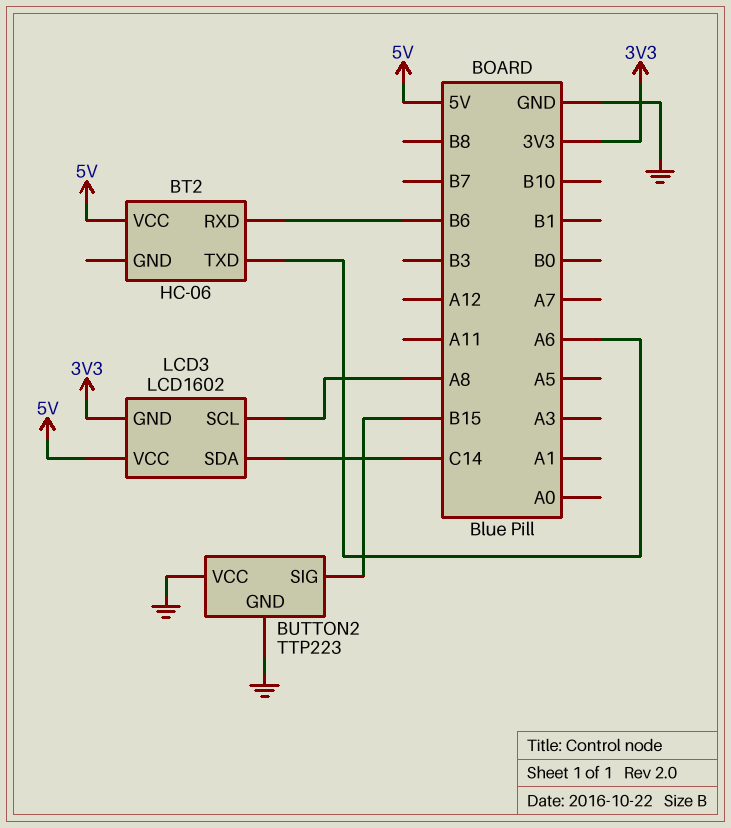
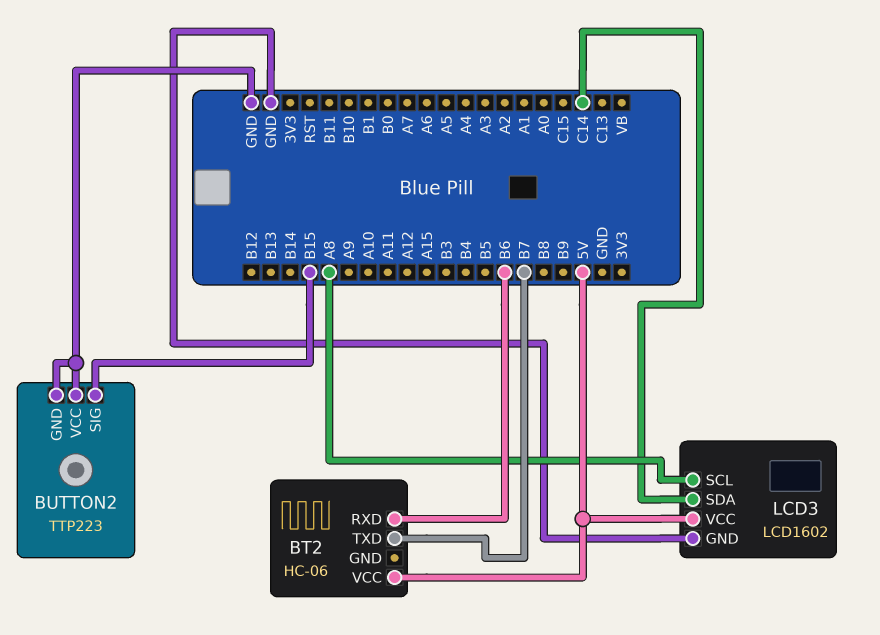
BT2 pin TXD: A6 -> B7
LCD3 pin GND: 3V3 -> GND

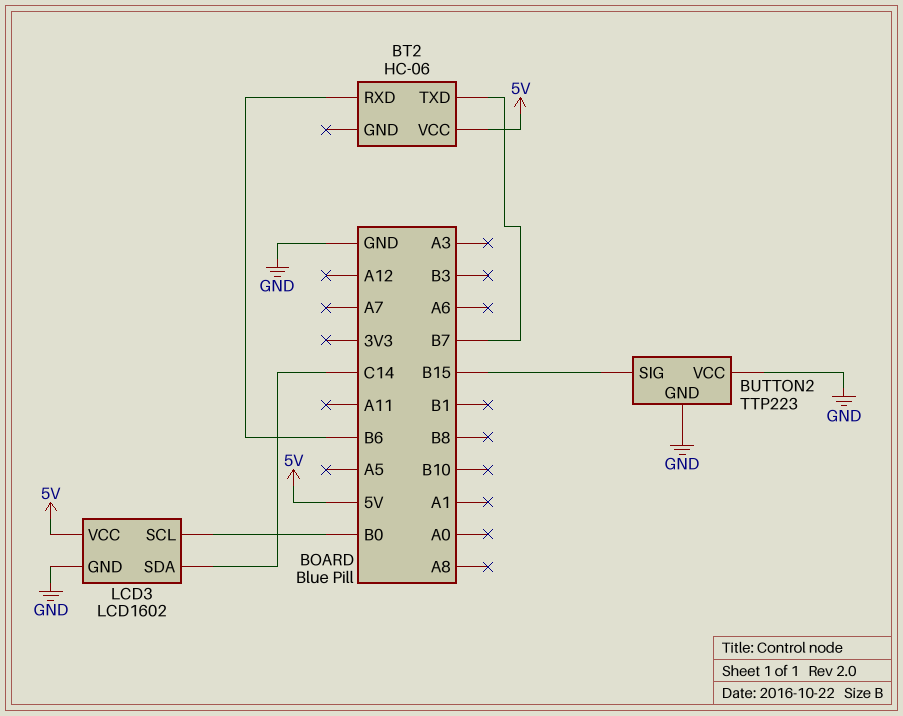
LCD3 pin SCL: A8 -> B0

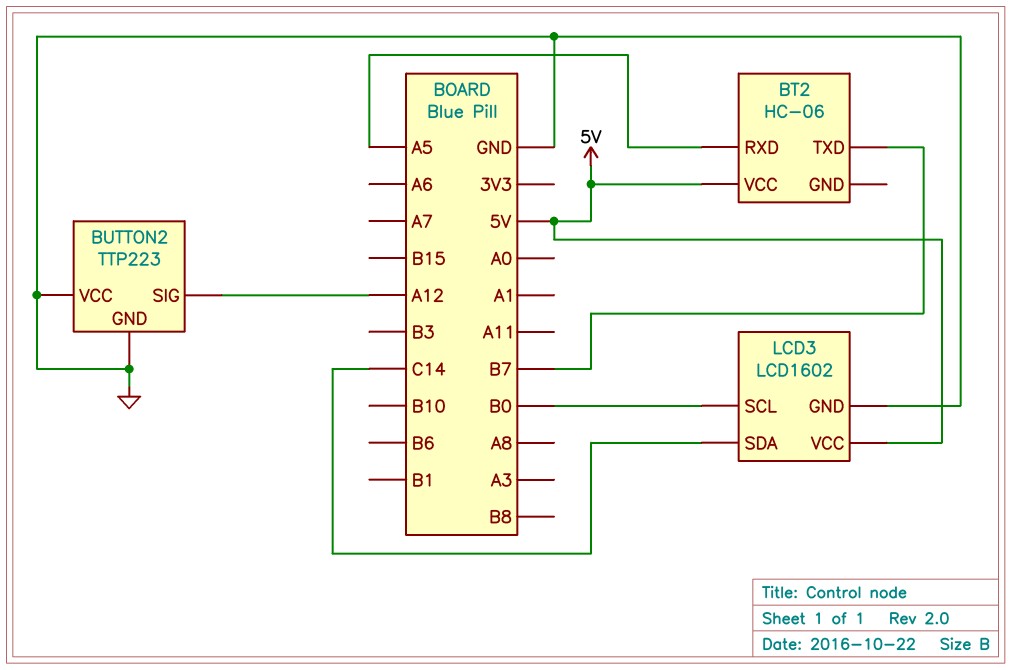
BT2 pin RXD: B6 -> A5
BUTTON2 pin SIG: B15 -> A12

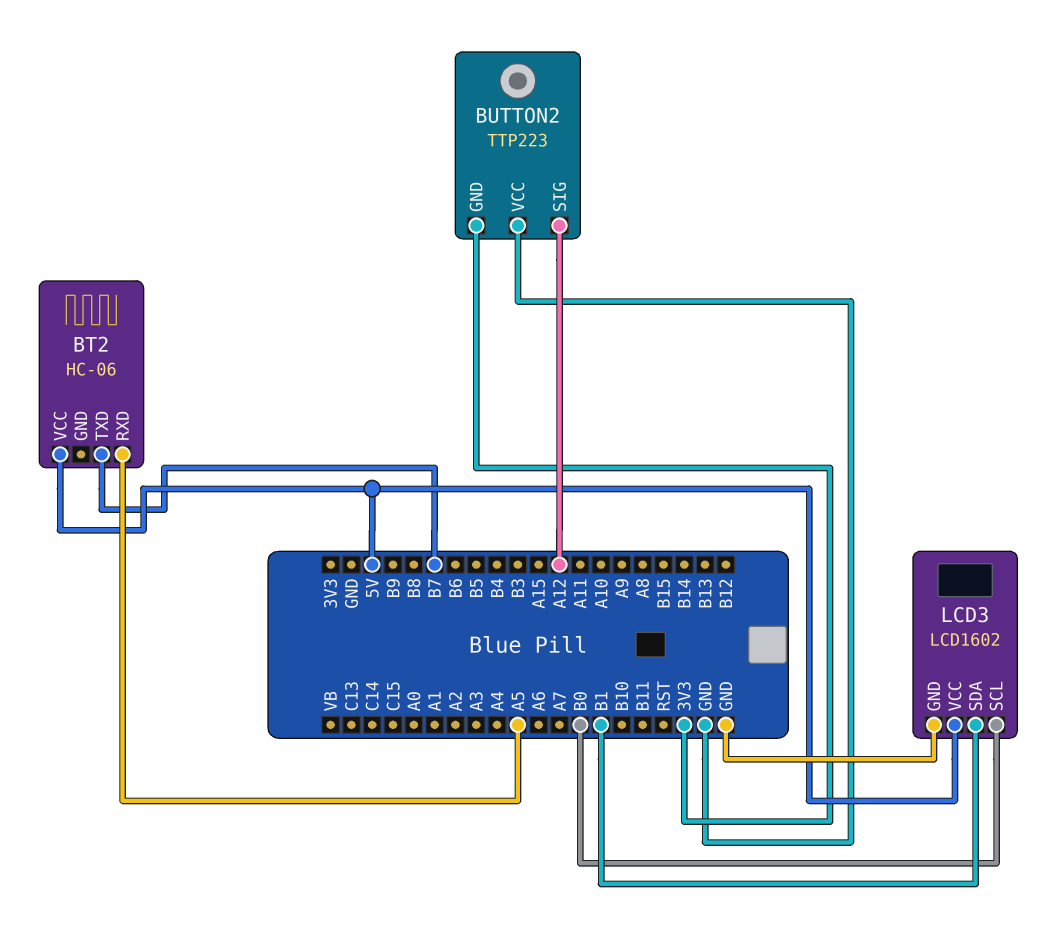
BUTTON2 pin GND: GND -> 3V3
LCD3 pin SDA: C14 -> B1

